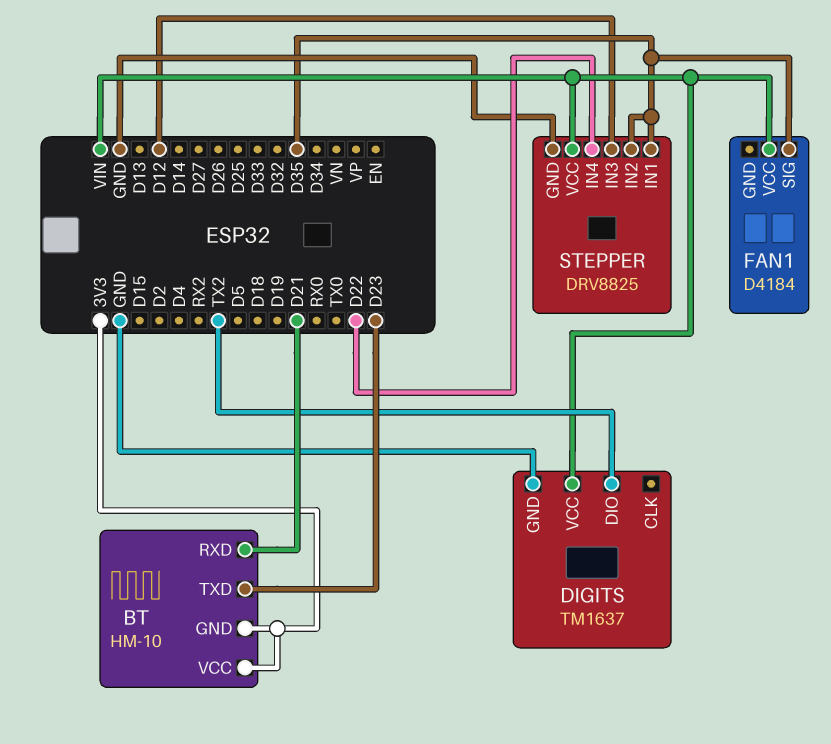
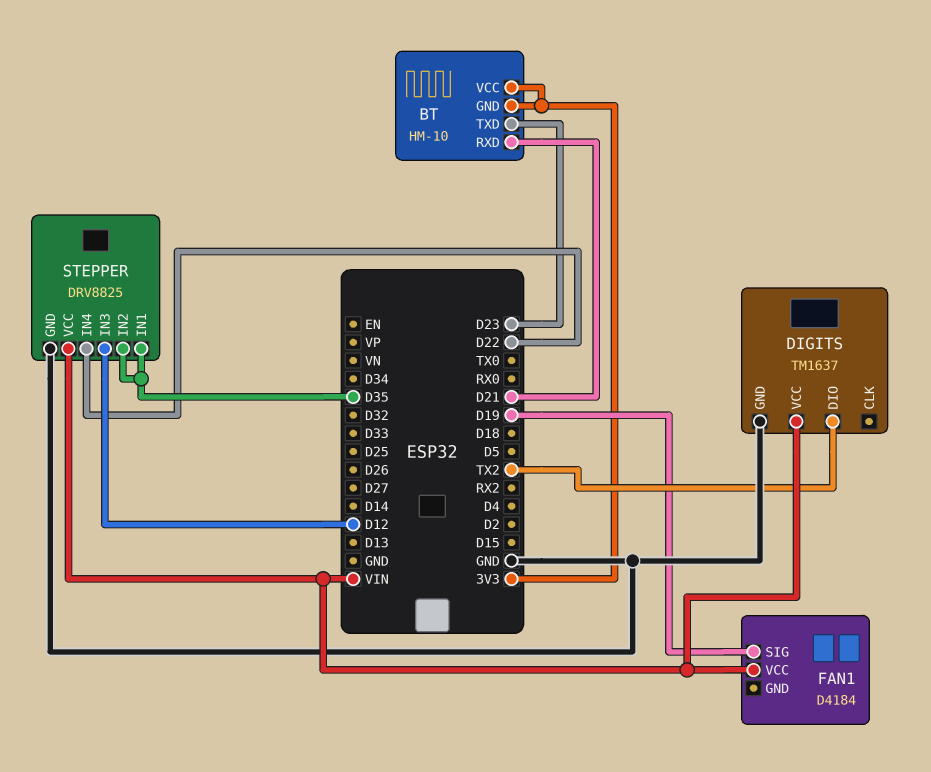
FAN1 pin SIG: D35 -> D19

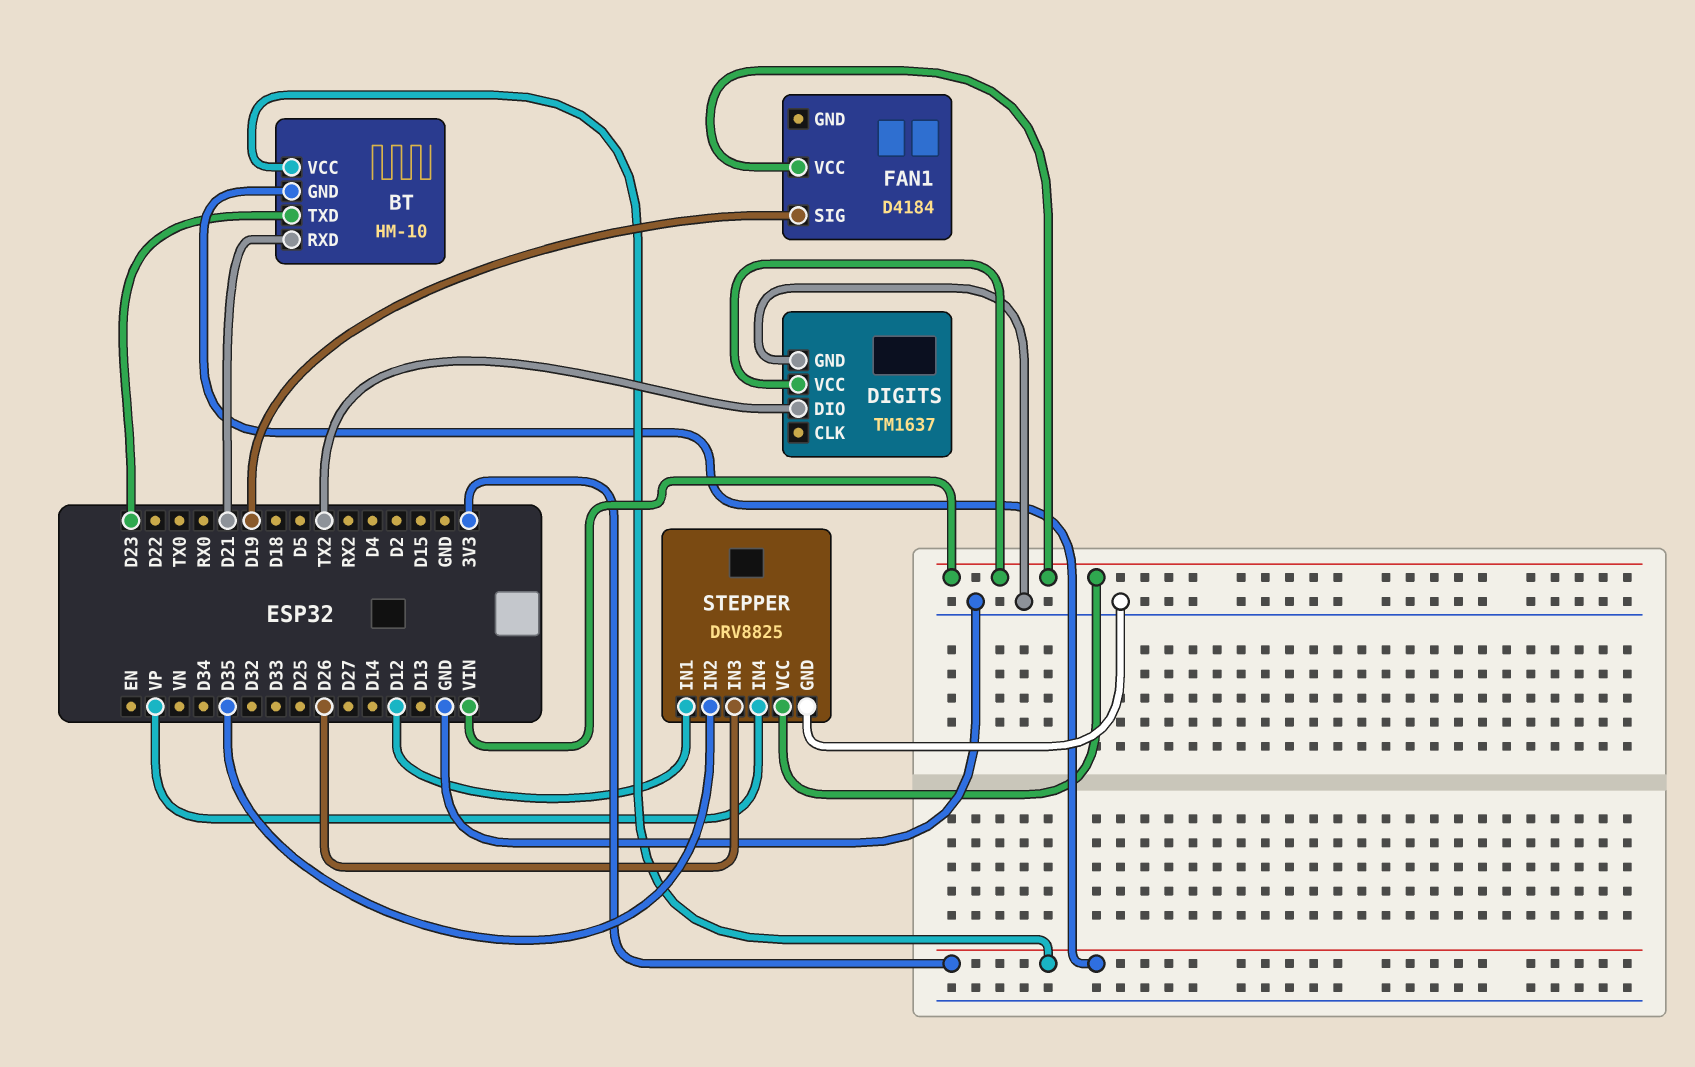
STEPPER pin IN1: D35 -> D12
STEPPER pin IN3: D12 -> D26
STEPPER pin IN4: D22 -> VP

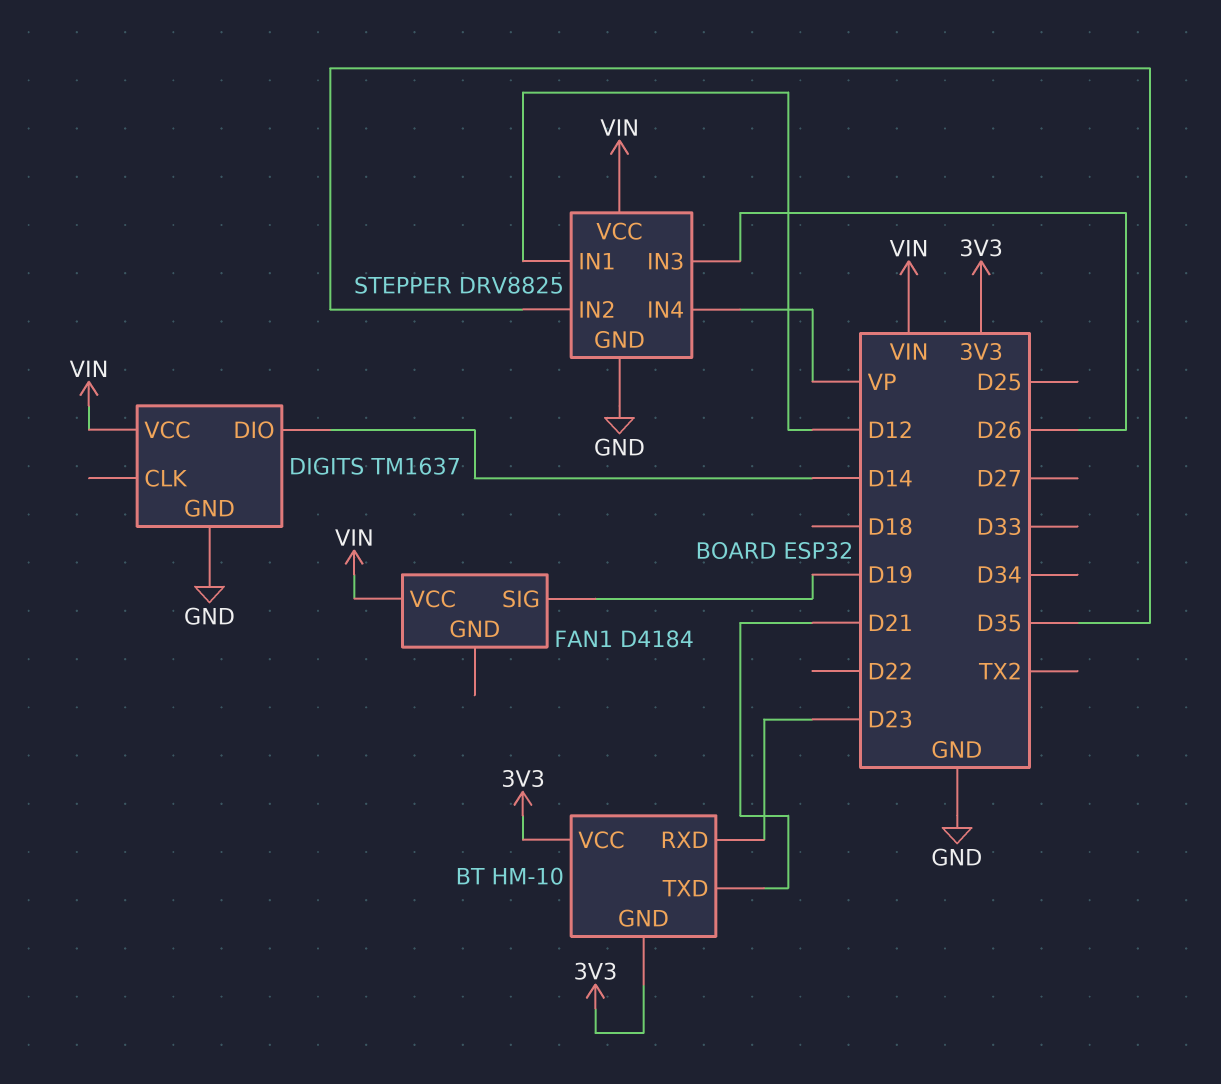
BT pin RXD: D21 -> D23
BT pin TXD: D23 -> D21
DIGITS pin DIO: TX2 -> D14

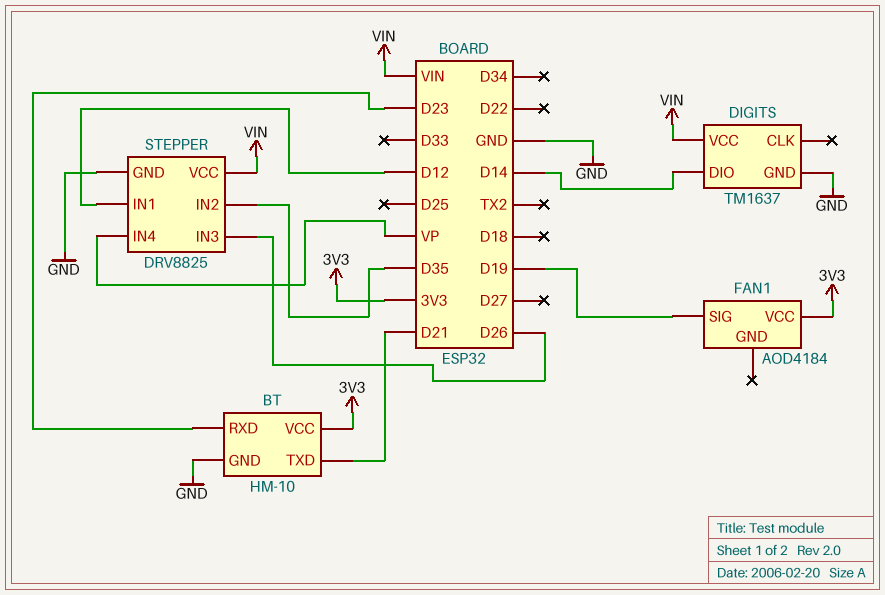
BT pin GND: 3V3 -> GND
FAN1: D4184 -> AOD4184
FAN1 pin VCC: VIN -> 3V3

